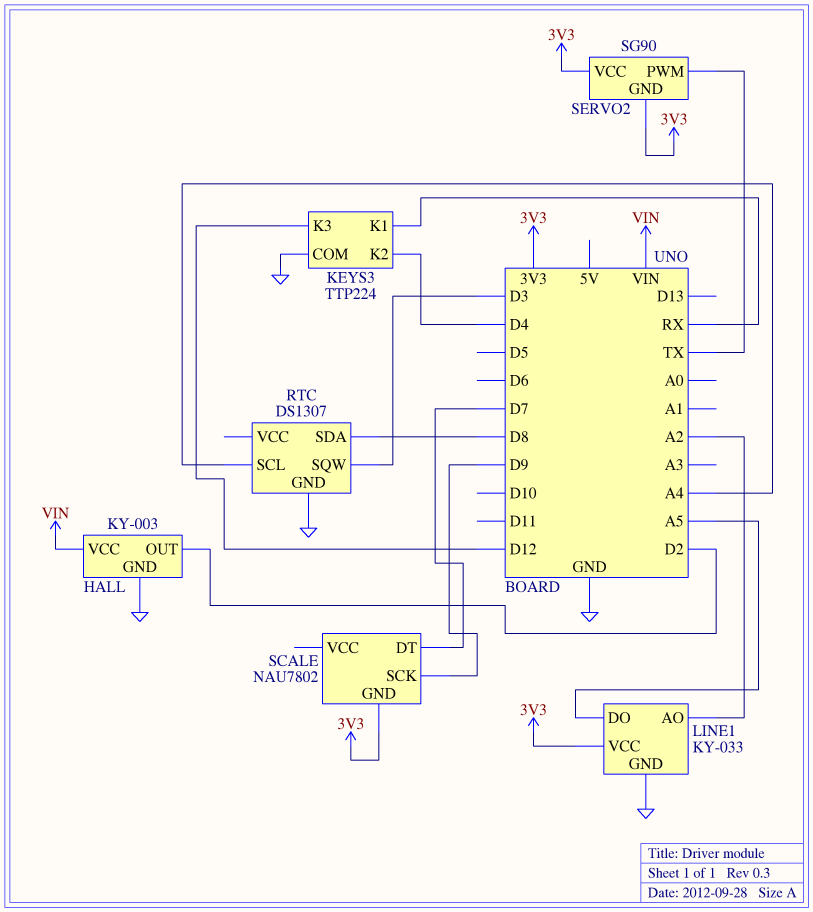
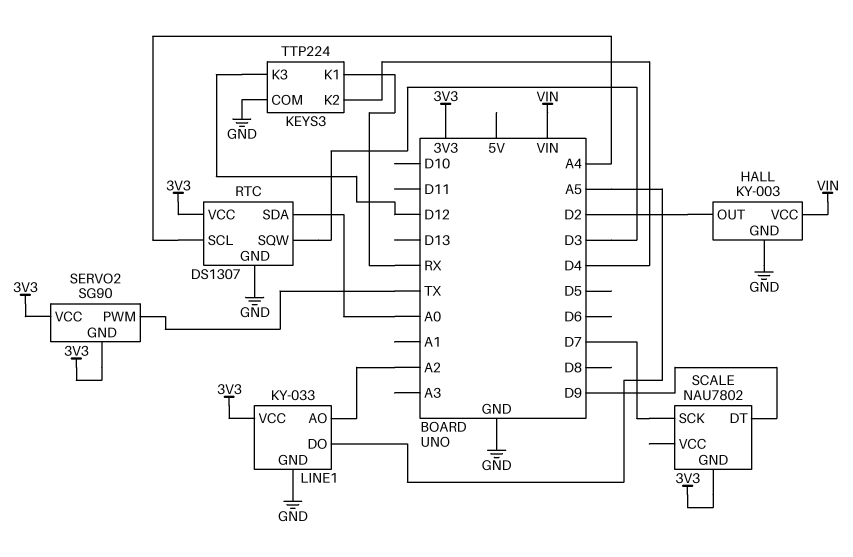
RTC pin SDA: D8 -> A0
RTC pin VCC: none -> 3V3
SCALE pin DT: D7 -> D9
SCALE pin SCK: D9 -> D7

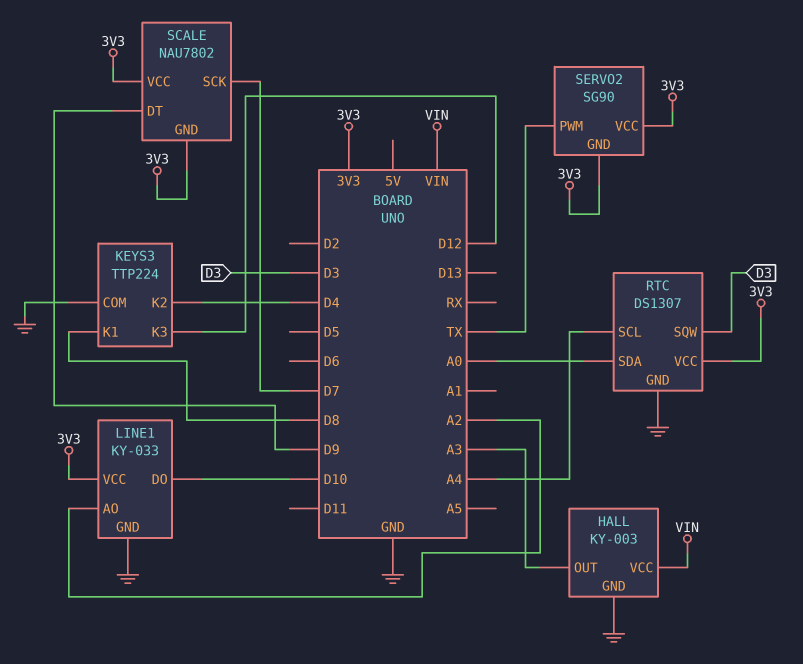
HALL pin OUT: D2 -> A3
KEYS3 pin K1: RX -> D8
LINE1 pin DO: A5 -> D10
SCALE pin VCC: none -> 3V3

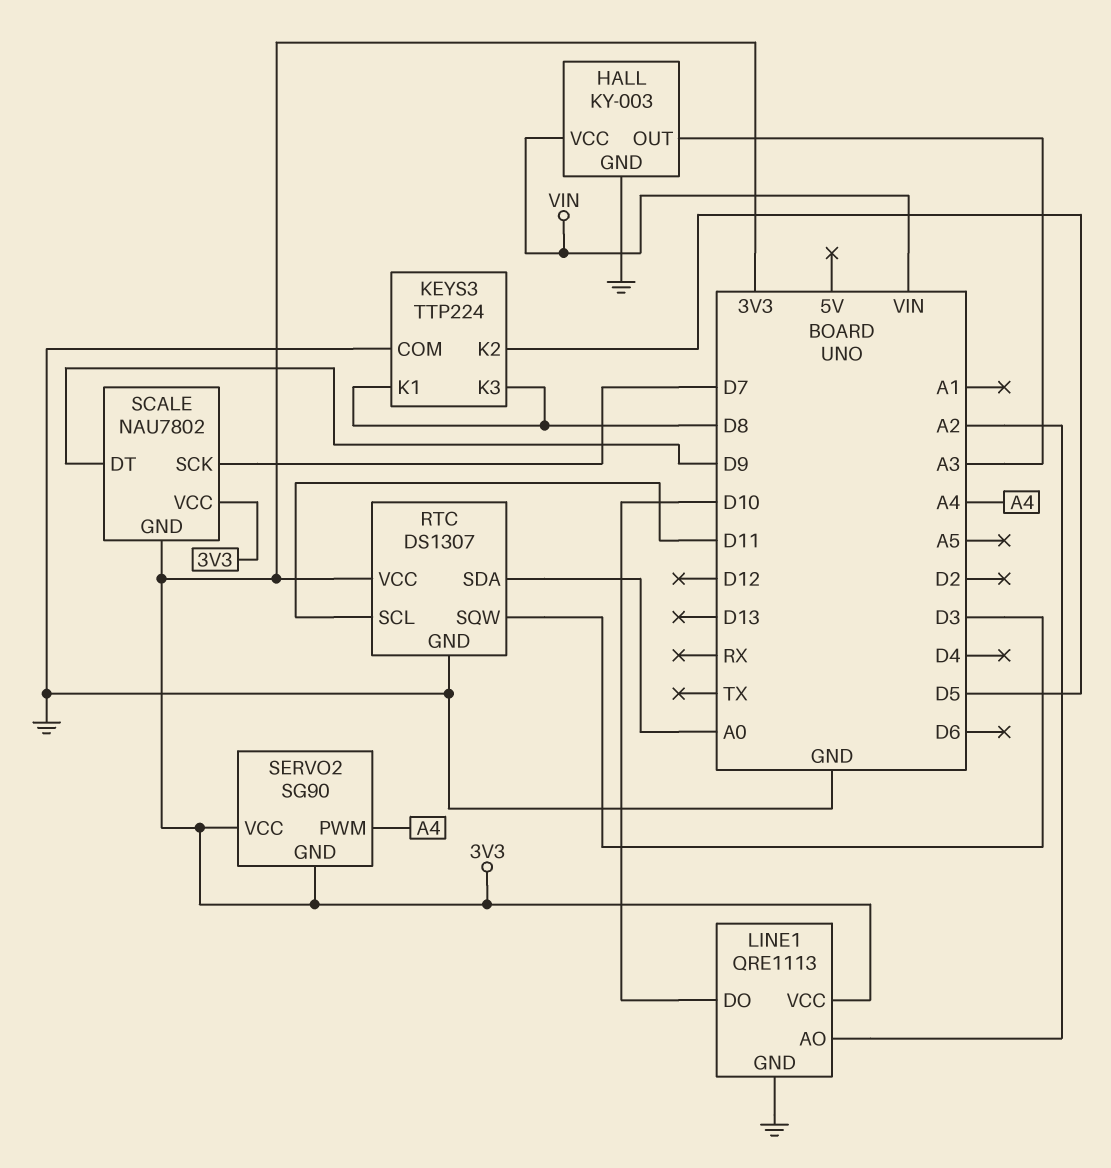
KEYS3 pin K2: D4 -> D5
KEYS3 pin K3: D12 -> D8
LINE1: KY-033 -> QRE1113
RTC pin SCL: A4 -> D11
SERVO2 pin PWM: TX -> A4

